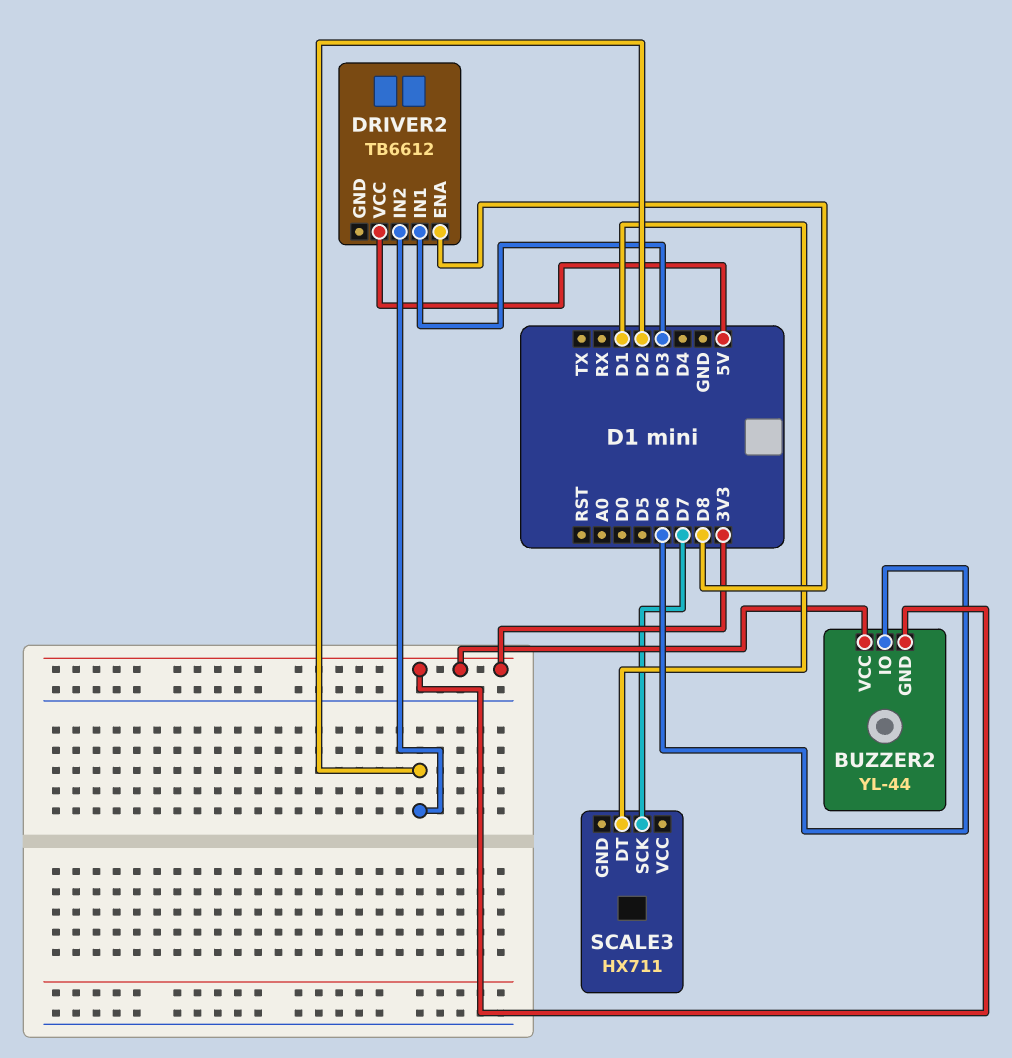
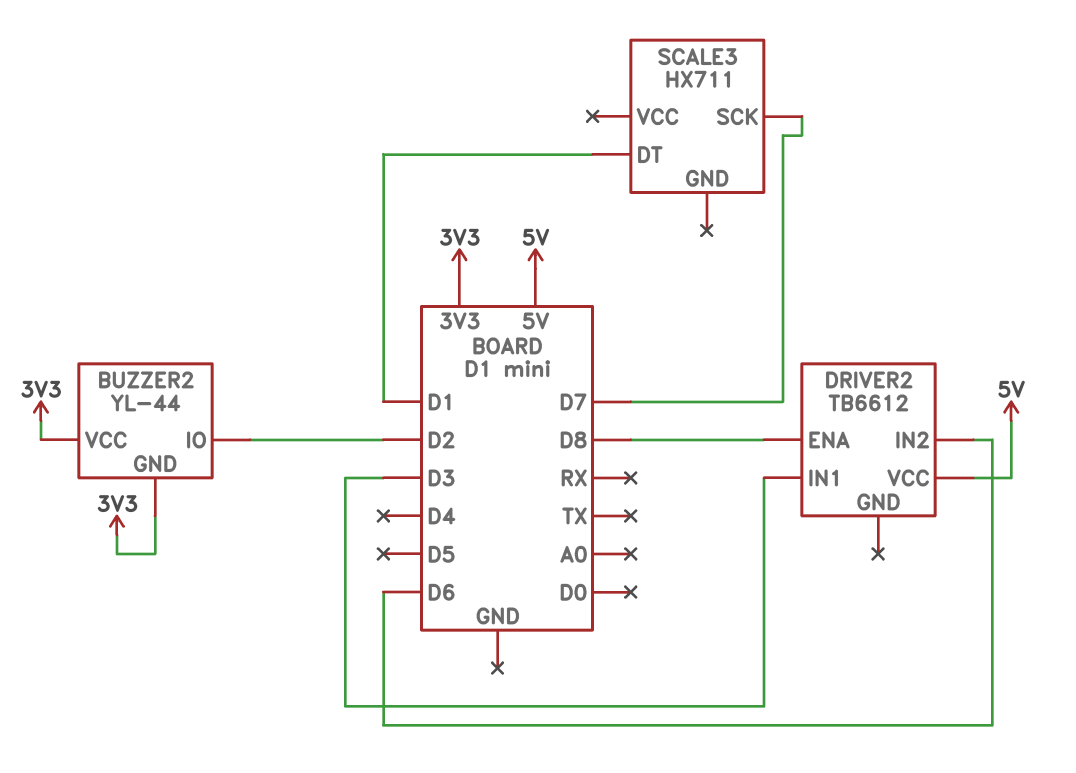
BUZZER2 pin IO: D6 -> D2
DRIVER2 pin IN2: D2 -> D6

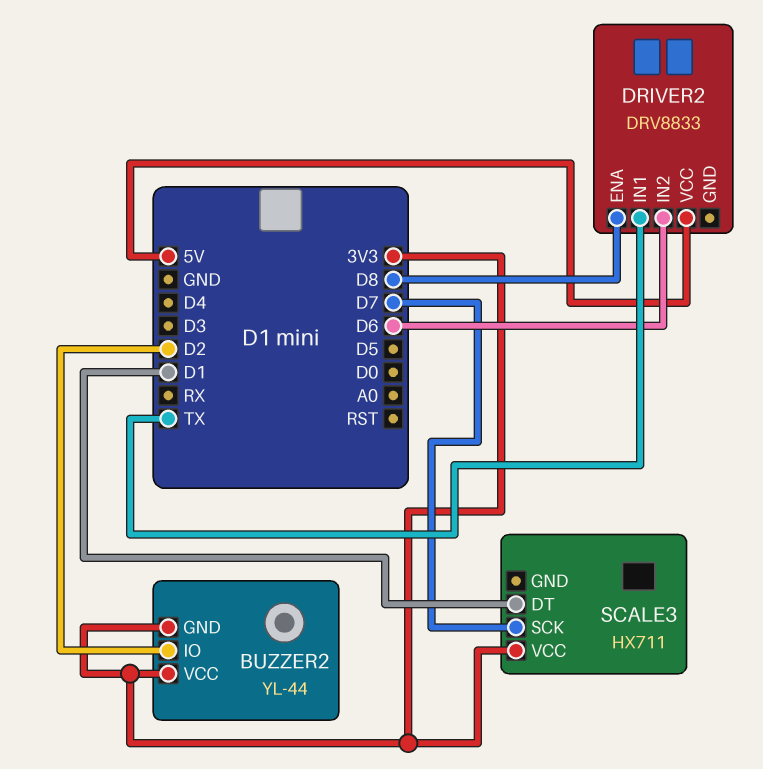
DRIVER2: TB6612 -> DRV8833
DRIVER2 pin IN1: D3 -> TX
SCALE3 pin VCC: none -> 3V3

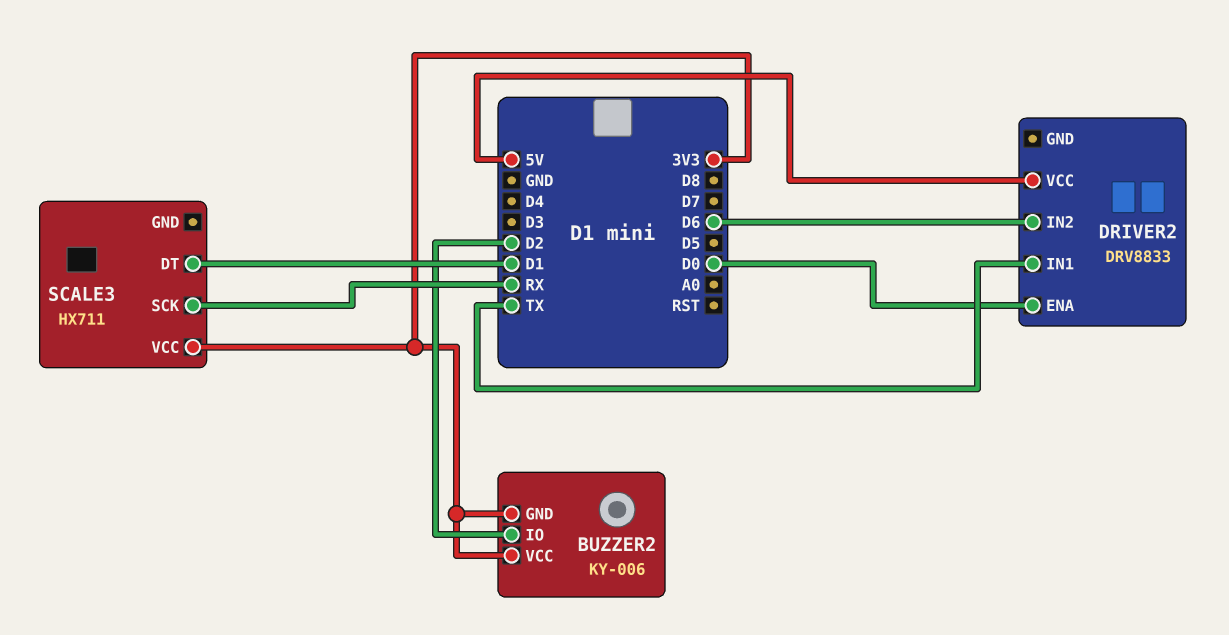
BUZZER2: YL-44 -> KY-006
DRIVER2 pin ENA: D8 -> D0
SCALE3 pin SCK: D7 -> RX

